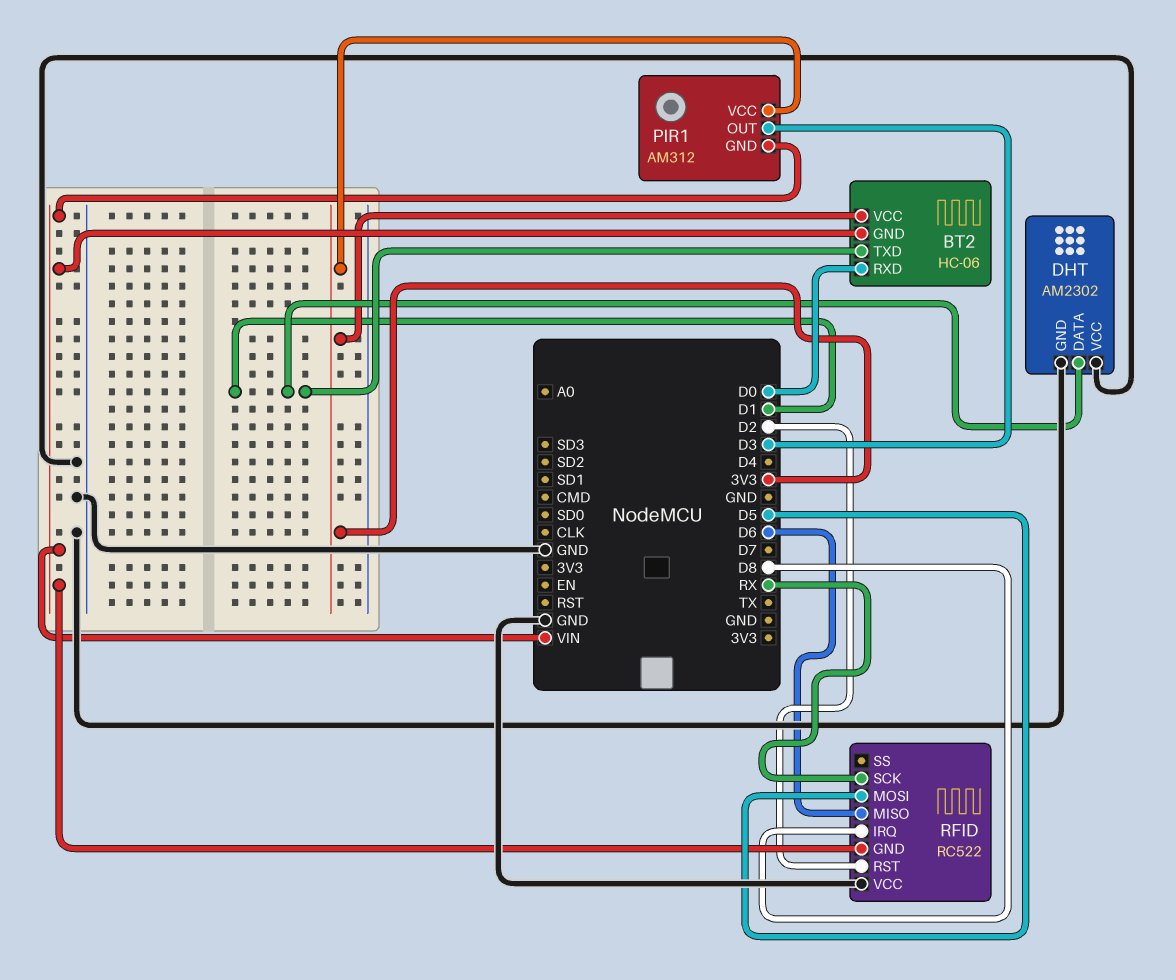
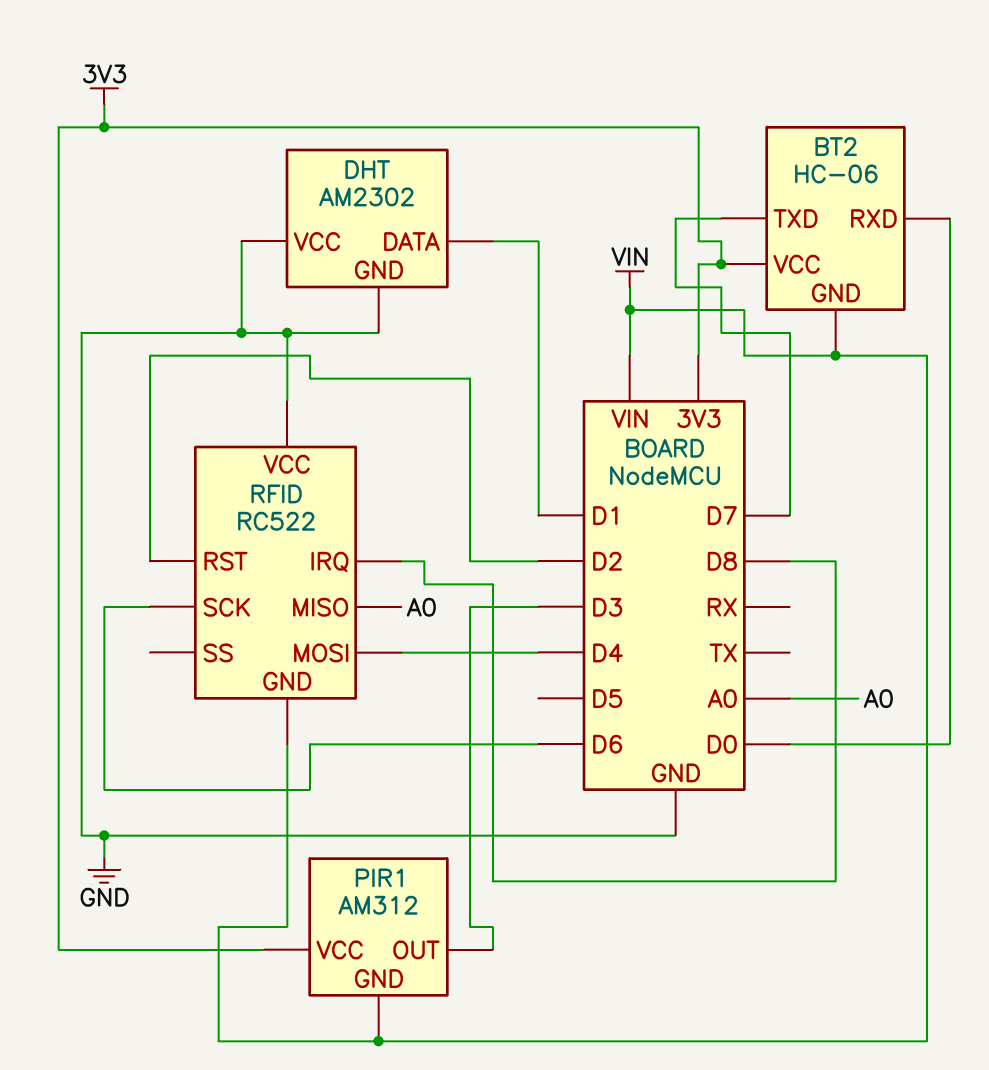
BT2 pin TXD: D1 -> D7
RFID pin MISO: D6 -> A0
RFID pin MOSI: D5 -> D4
RFID pin SCK: RX -> D6

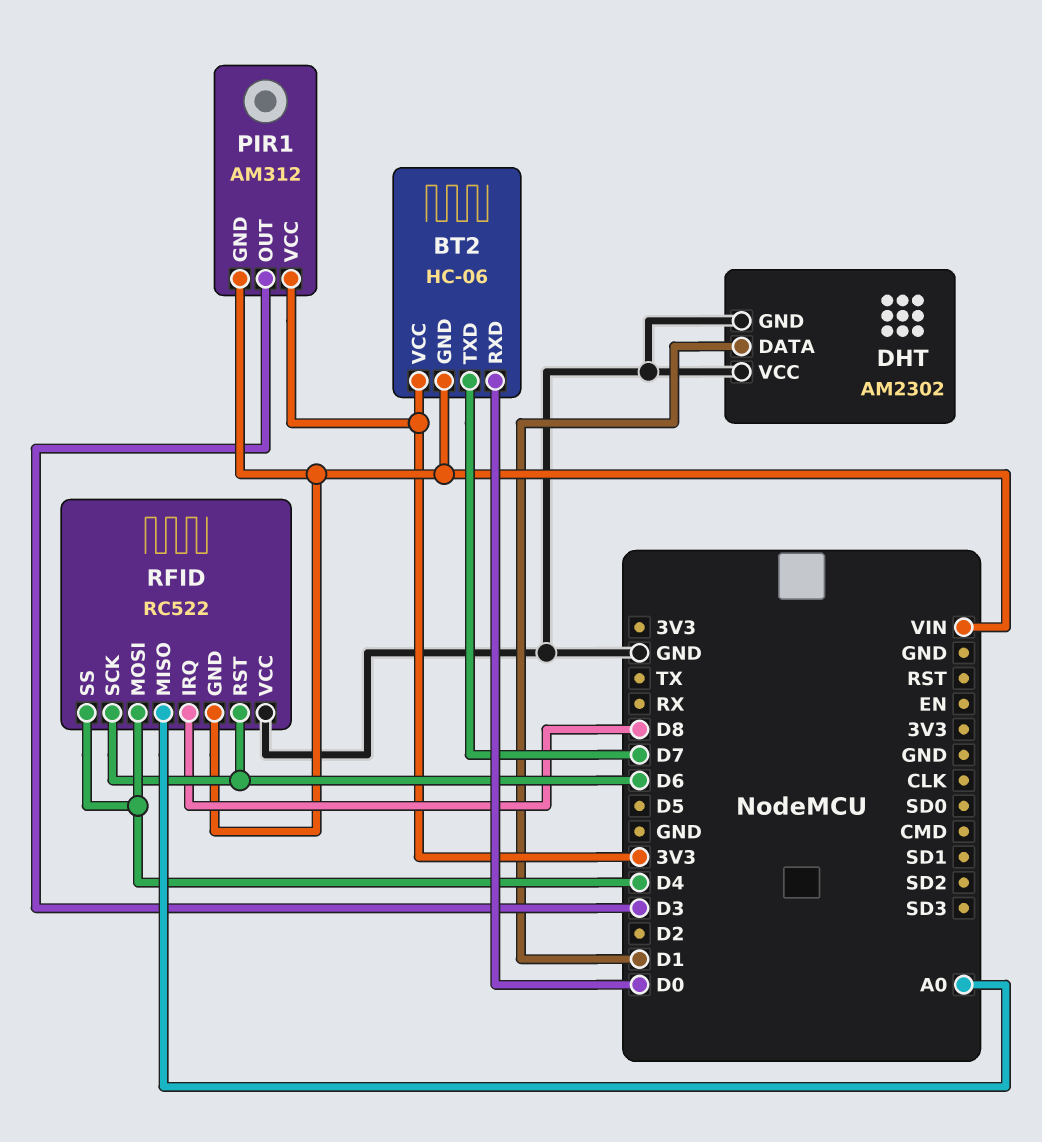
RFID pin RST: D2 -> D6
RFID pin SS: none -> D4

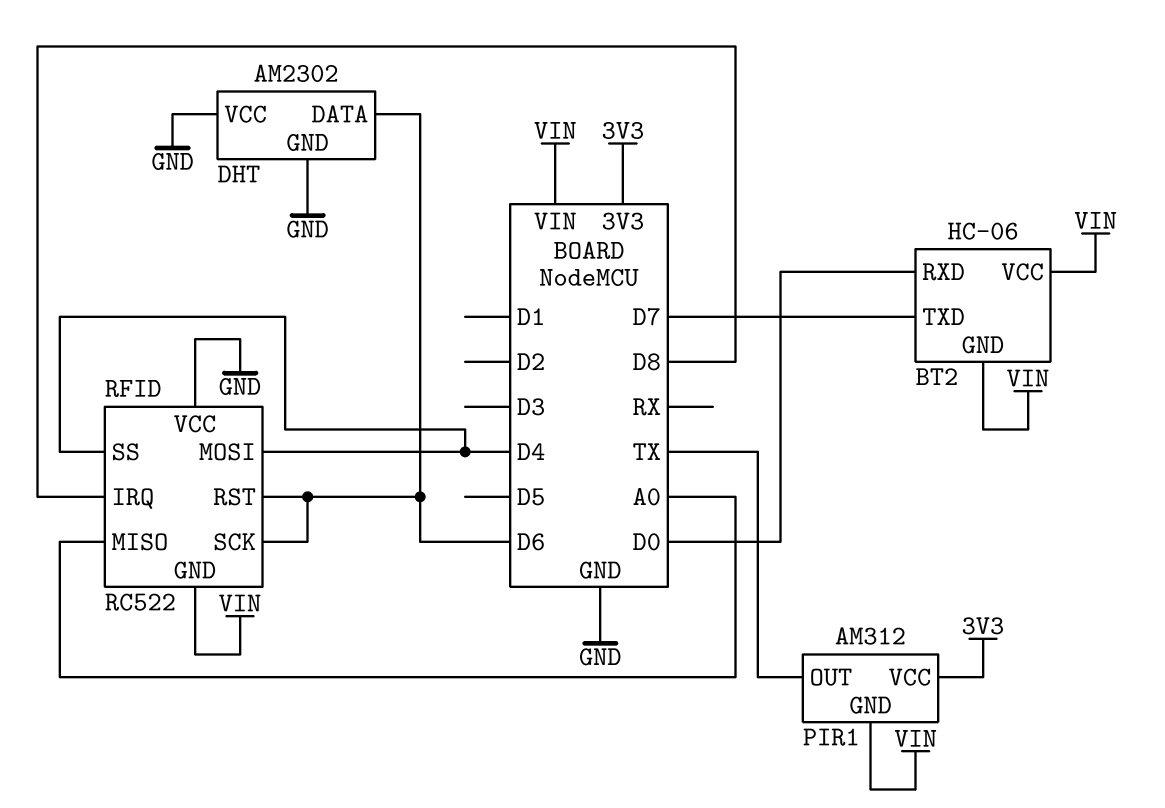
BT2 pin VCC: 3V3 -> VIN
DHT pin DATA: D1 -> D6
PIR1 pin OUT: D3 -> TX

